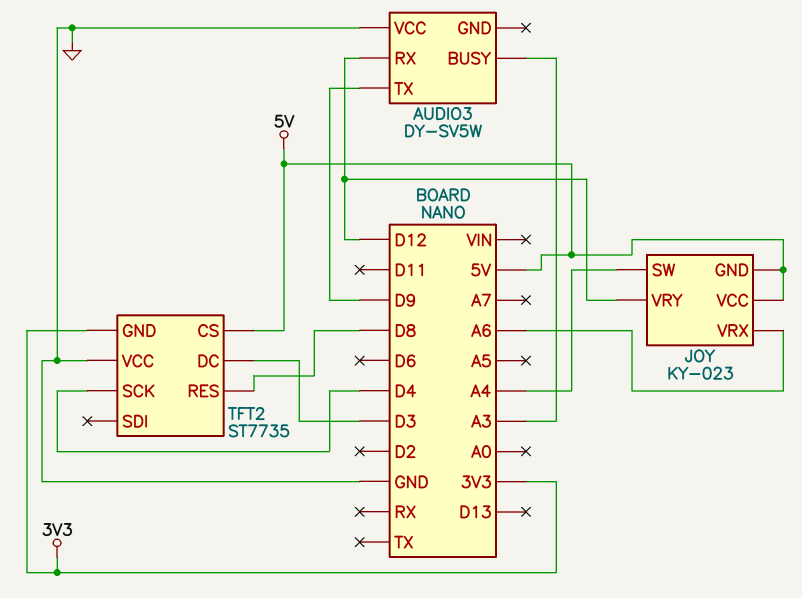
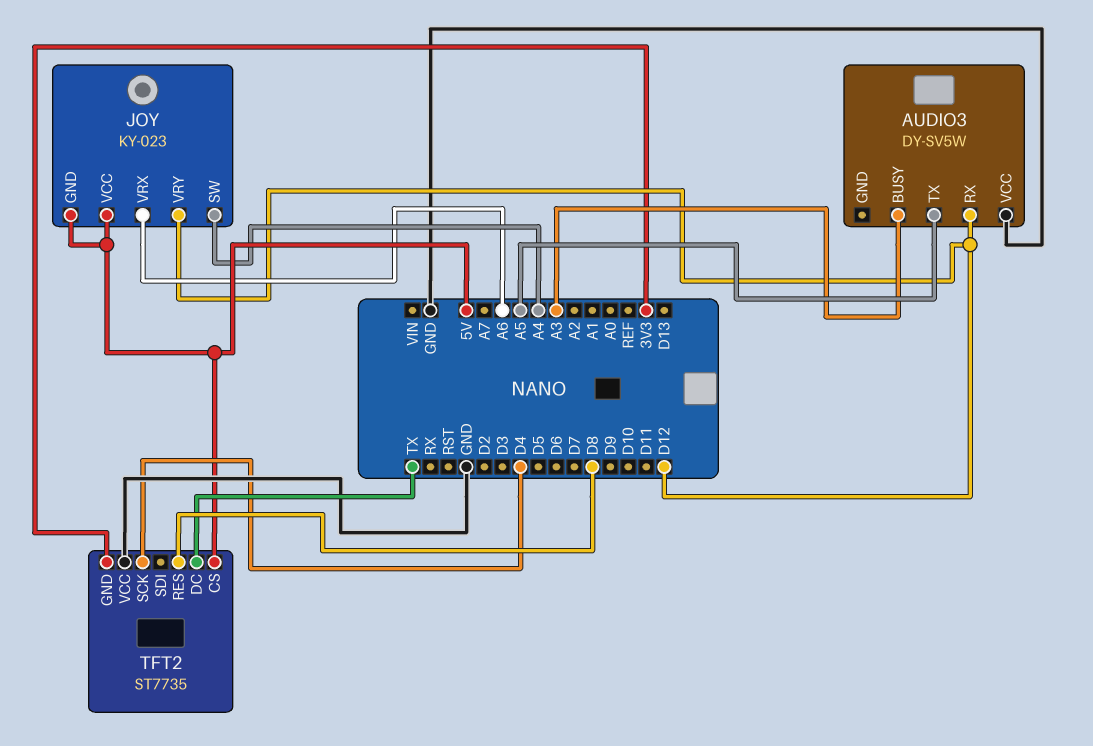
AUDIO3 pin TX: D9 -> A5
TFT2 pin DC: D3 -> TX

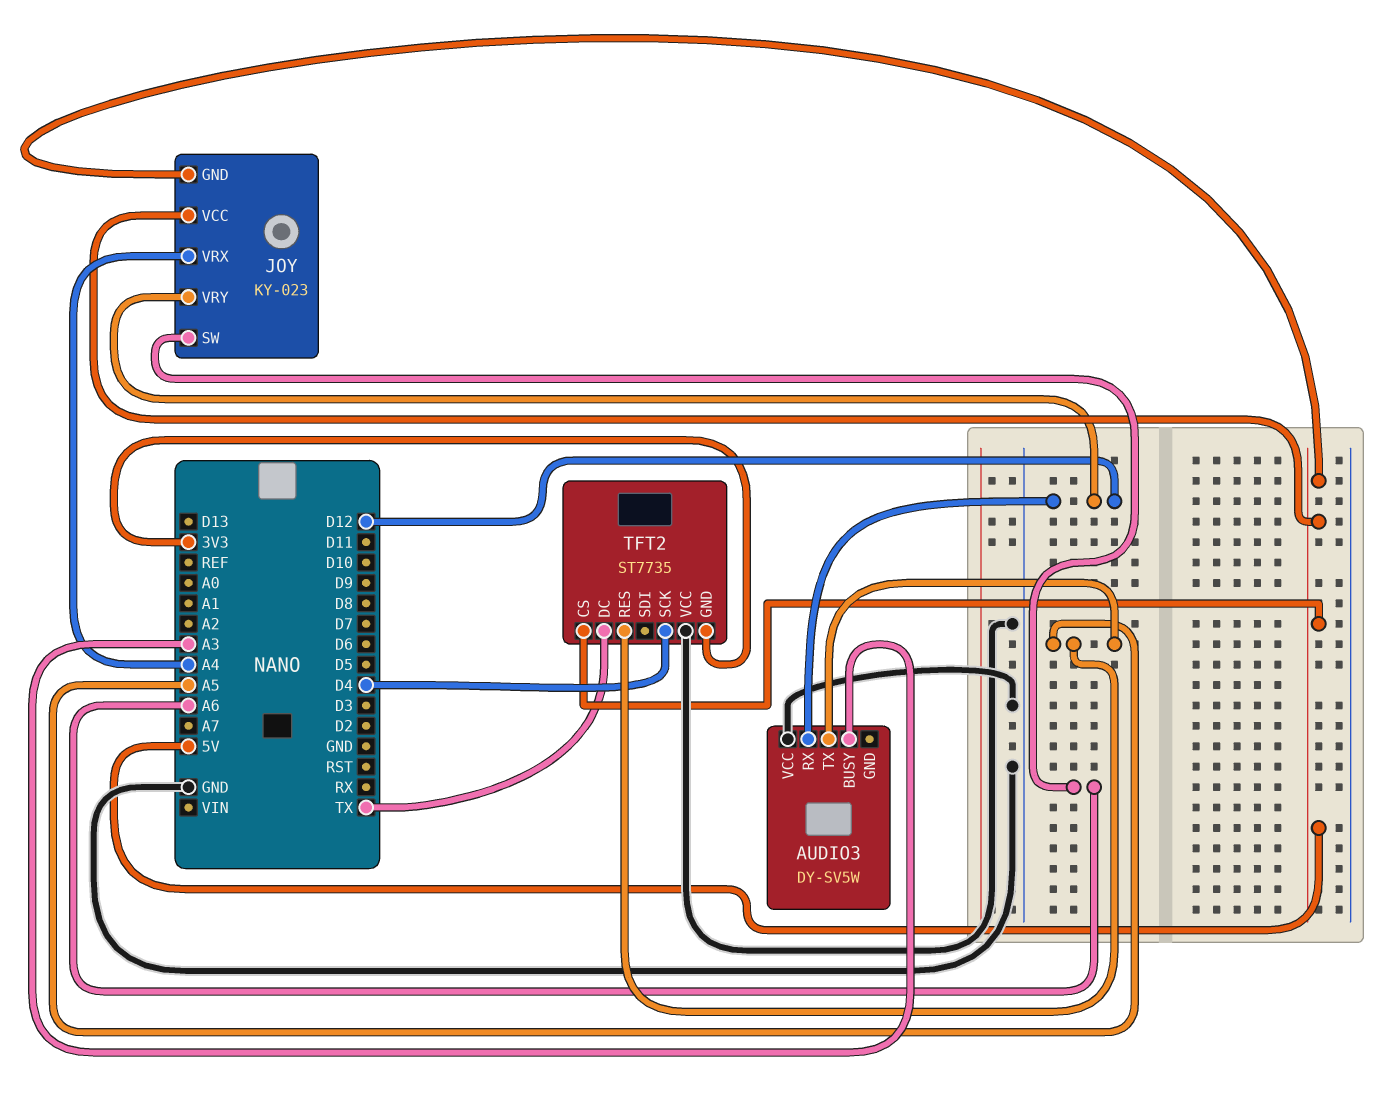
JOY pin SW: A4 -> A6
JOY pin VRX: A6 -> A4
TFT2 pin RES: D8 -> A5

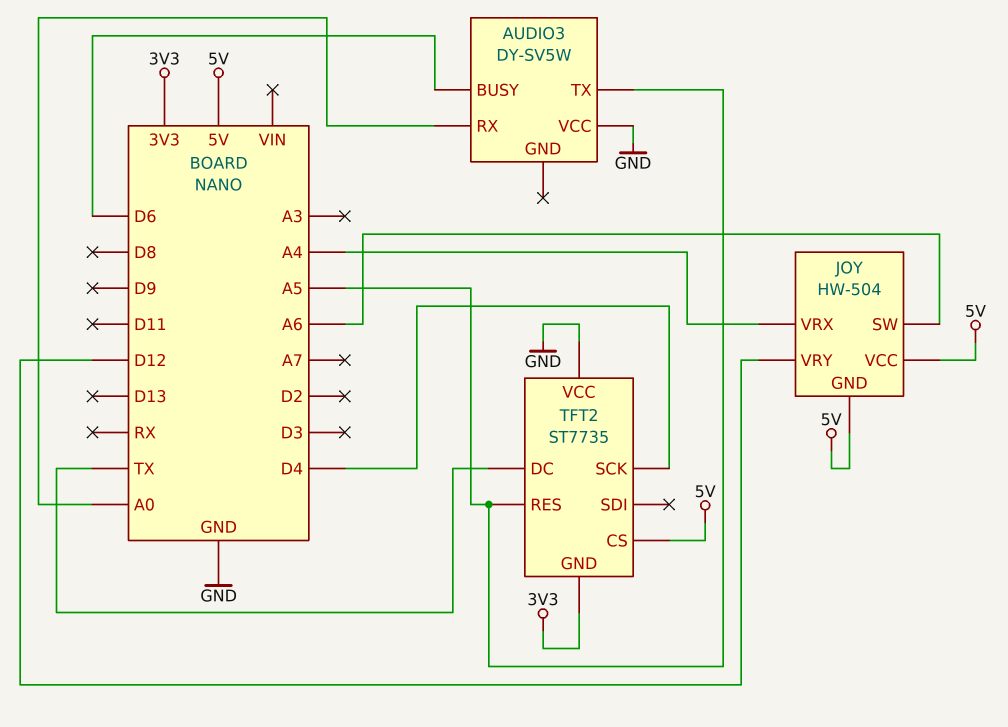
AUDIO3 pin BUSY: A3 -> D6
AUDIO3 pin RX: D12 -> A0
JOY: KY-023 -> HW-504

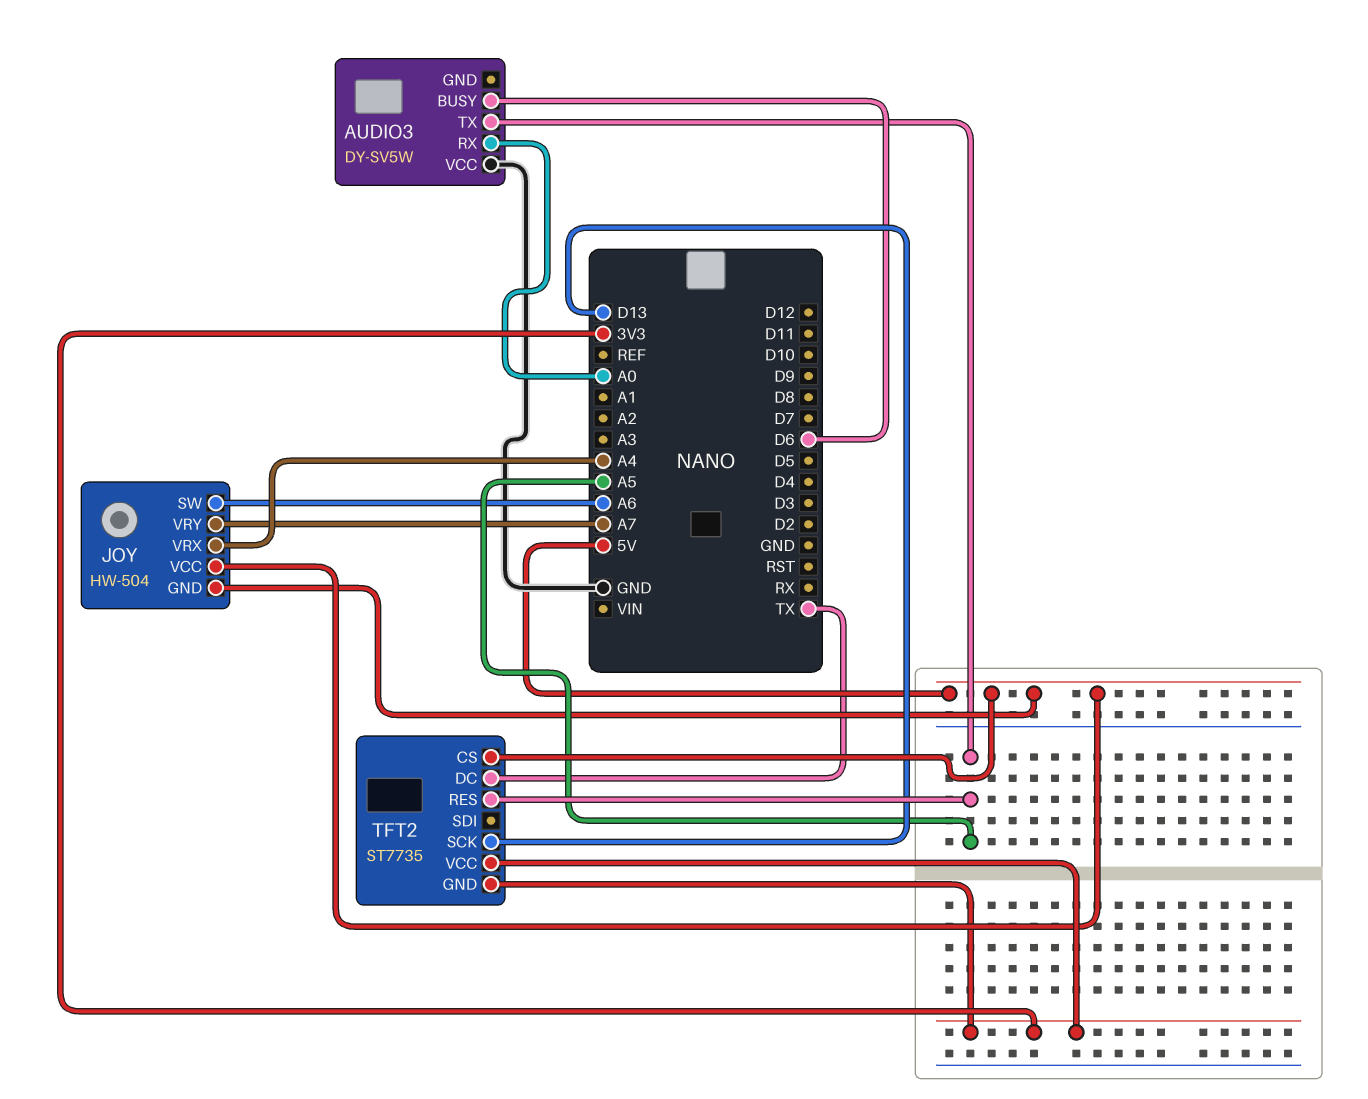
JOY pin VRY: D12 -> A7
TFT2 pin SCK: D4 -> D13
TFT2 pin VCC: GND -> 3V3

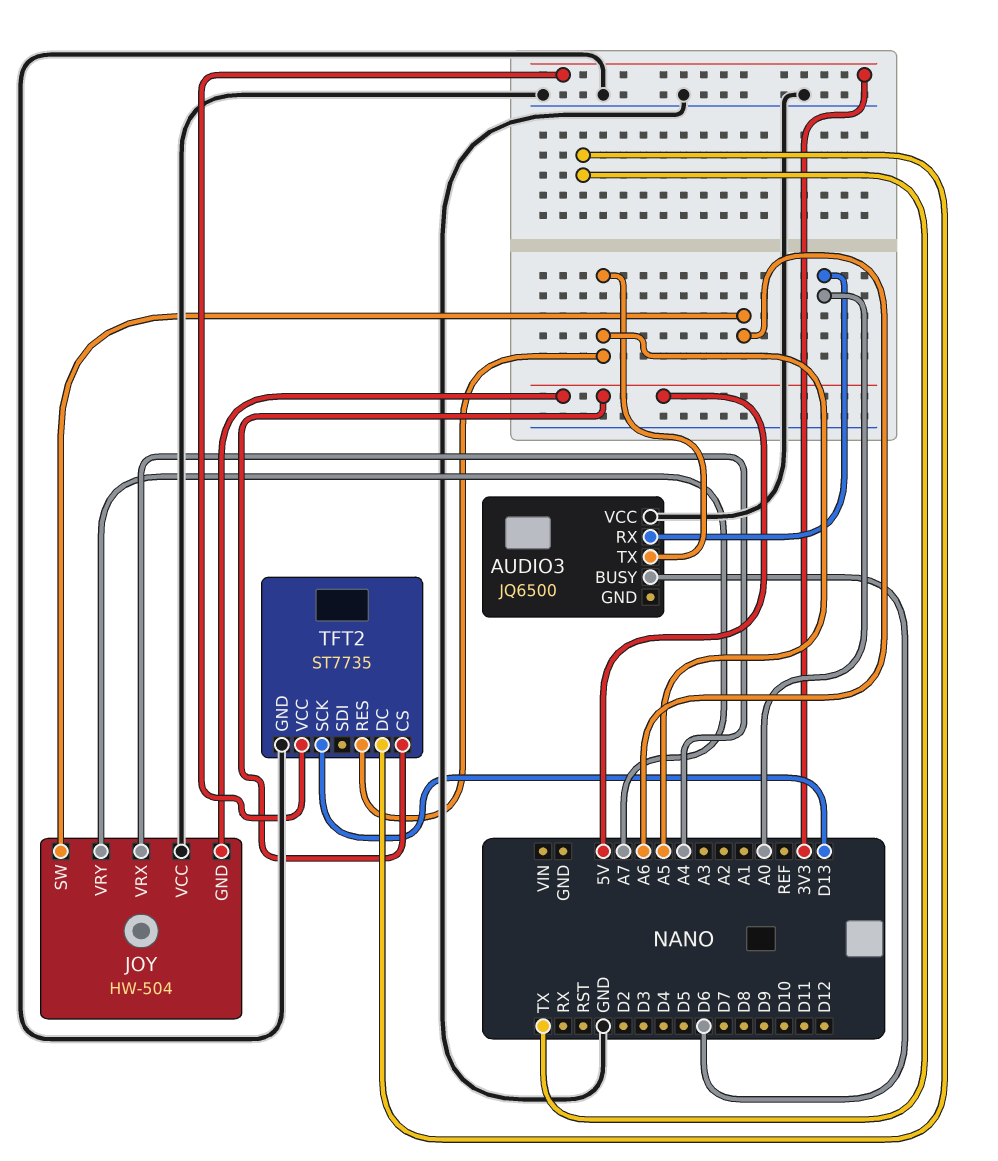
AUDIO3: DY-SV5W -> JQ6500
JOY pin VCC: 5V -> GND
TFT2 pin GND: 3V3 -> GND

